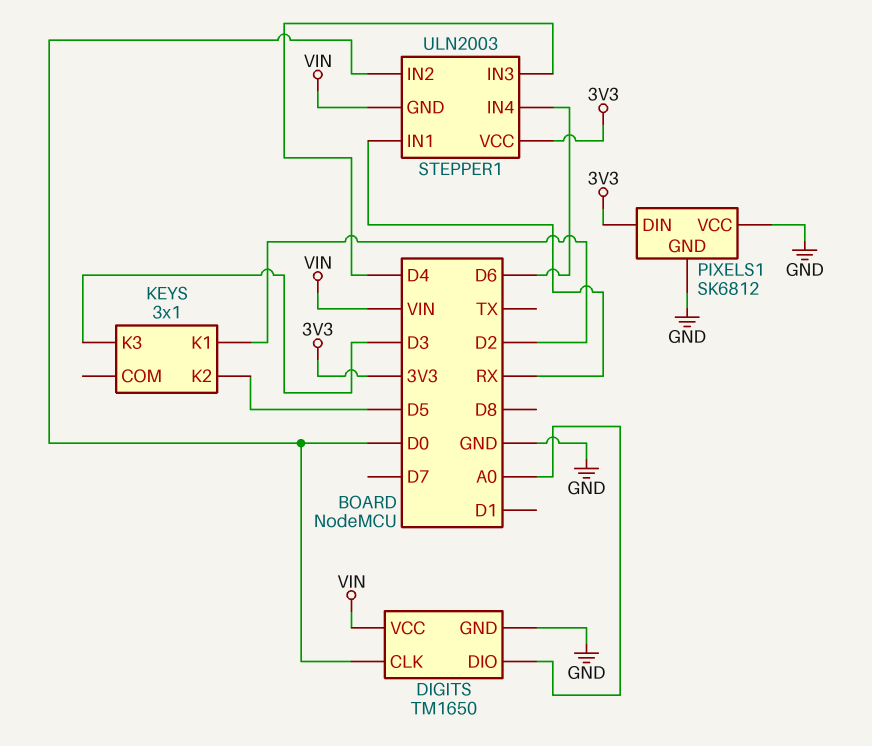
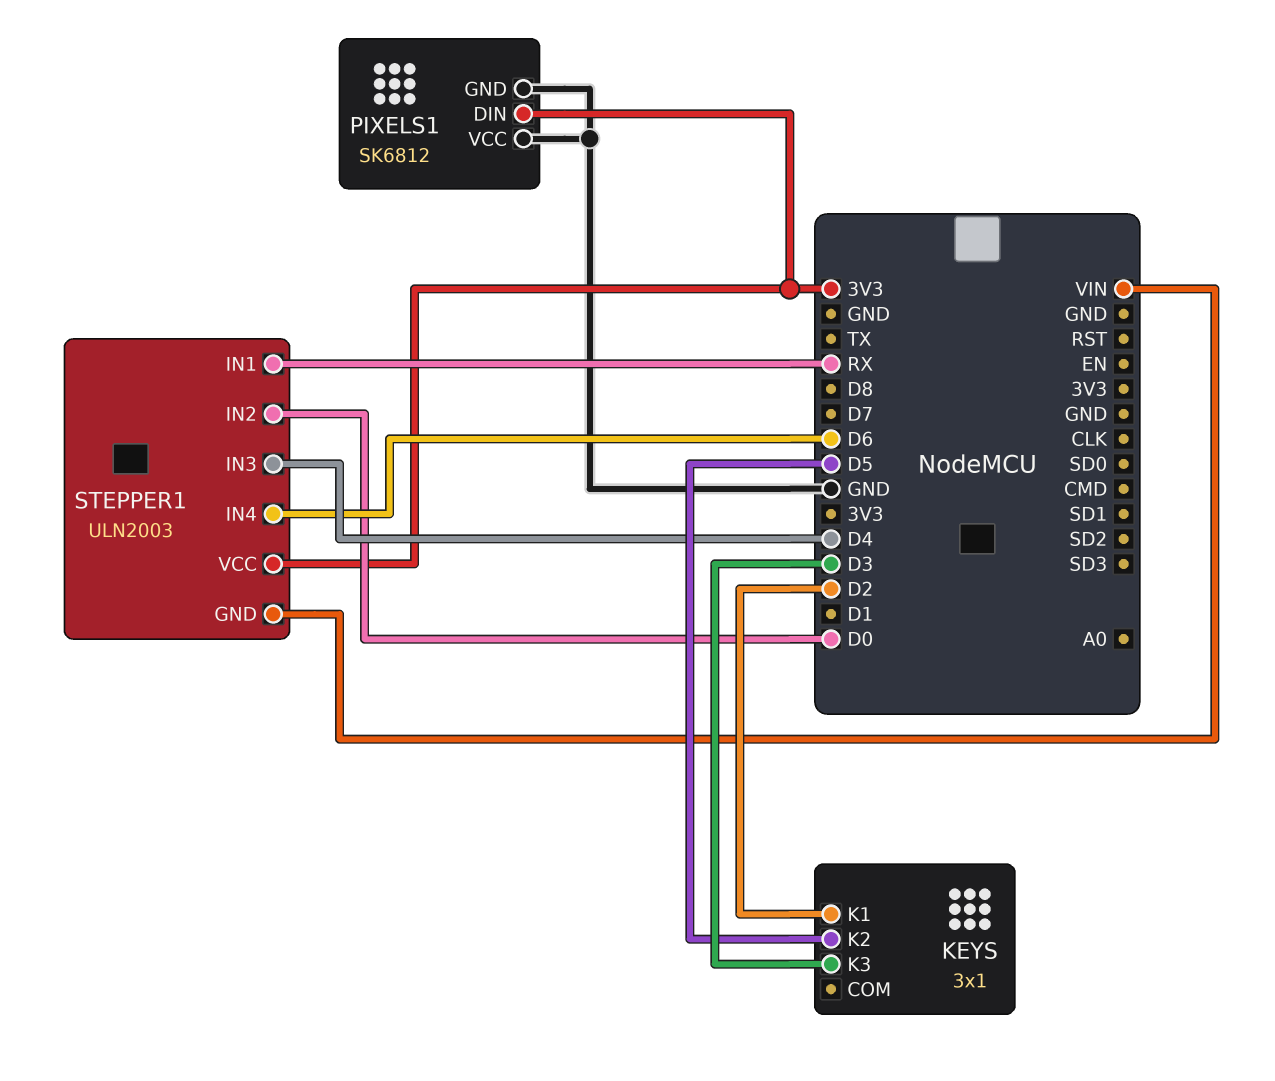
DIGITS: TM1650 -> none
DIGITS pin CLK: D0 -> none
DIGITS pin DIO: A0 -> none
DIGITS pin GND: GND -> none
DIGITS pin VCC: VIN -> none

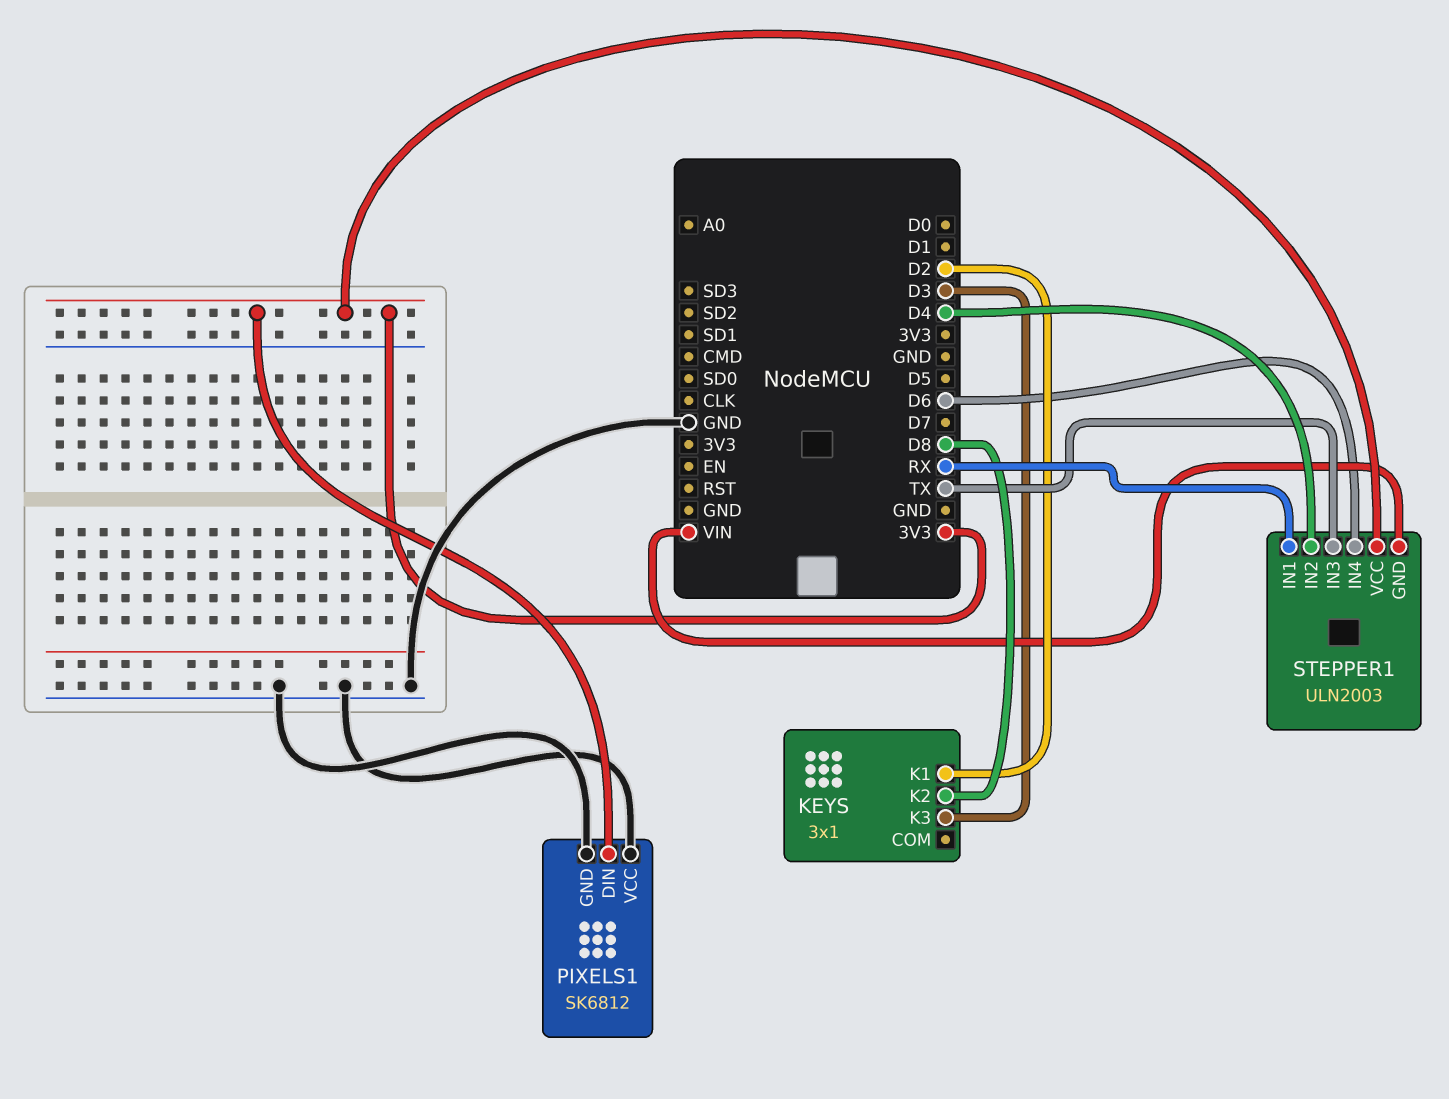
KEYS pin K2: D5 -> D8
STEPPER1 pin IN2: D0 -> D4
STEPPER1 pin IN3: D4 -> TX

